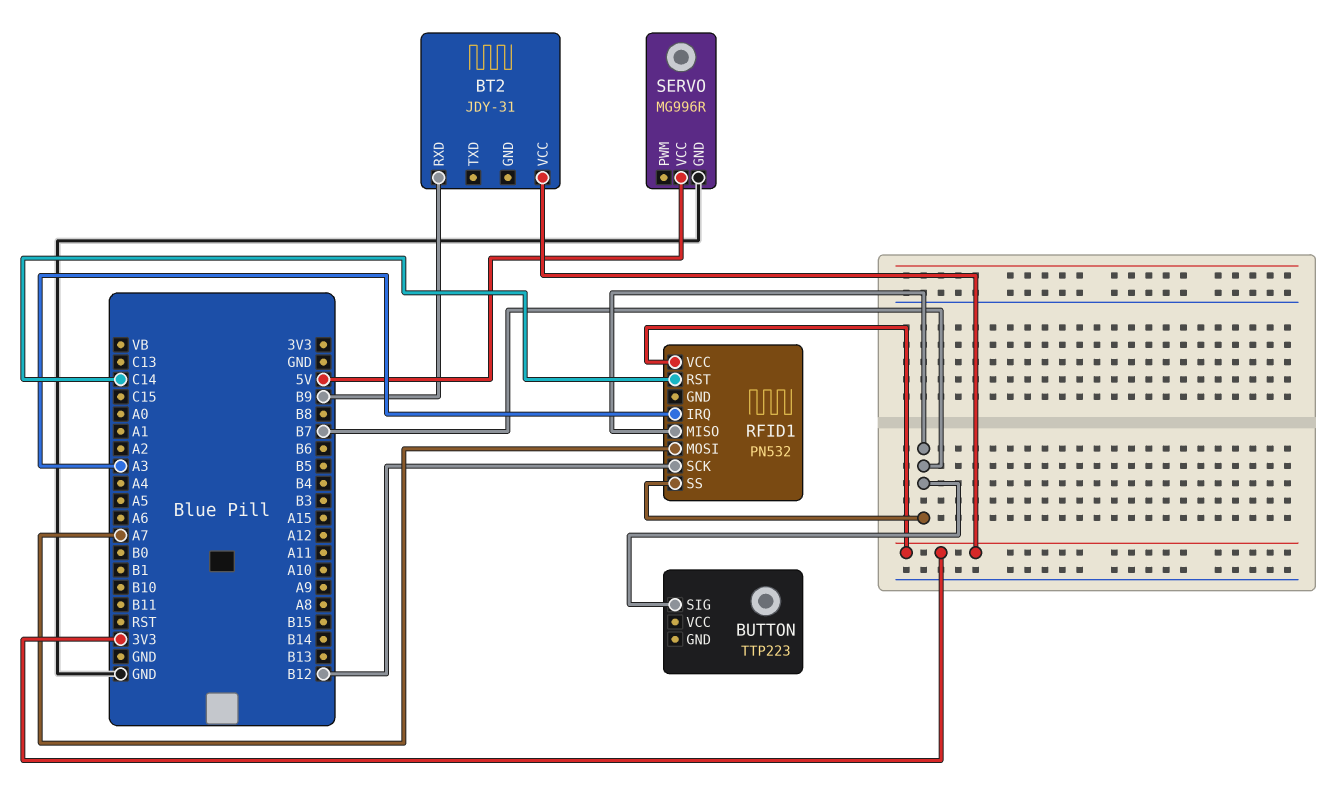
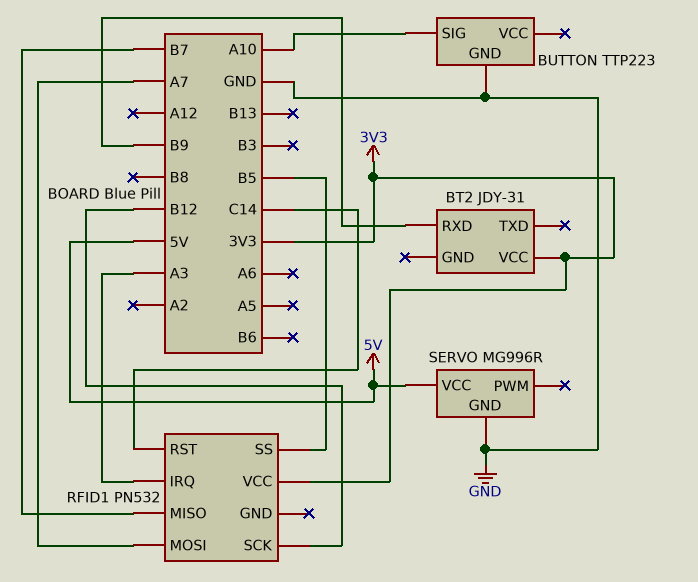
BUTTON pin GND: none -> GND
BUTTON pin SIG: B7 -> A10
RFID1 pin SS: B7 -> B5

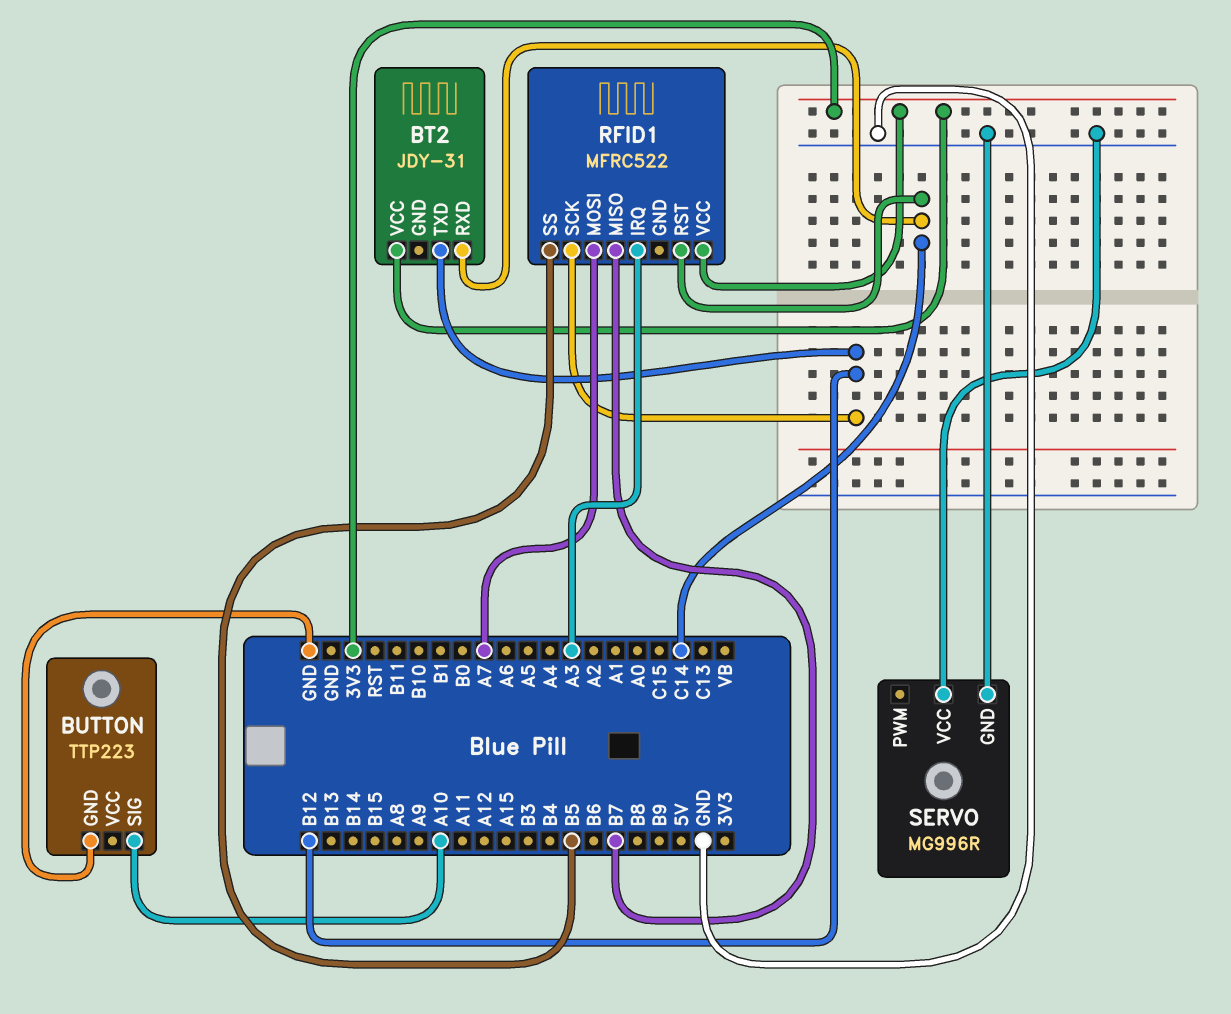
BT2 pin RXD: B9 -> C14
BT2 pin TXD: none -> B12
RFID1: PN532 -> MFRC522
SERVO pin VCC: 5V -> GND

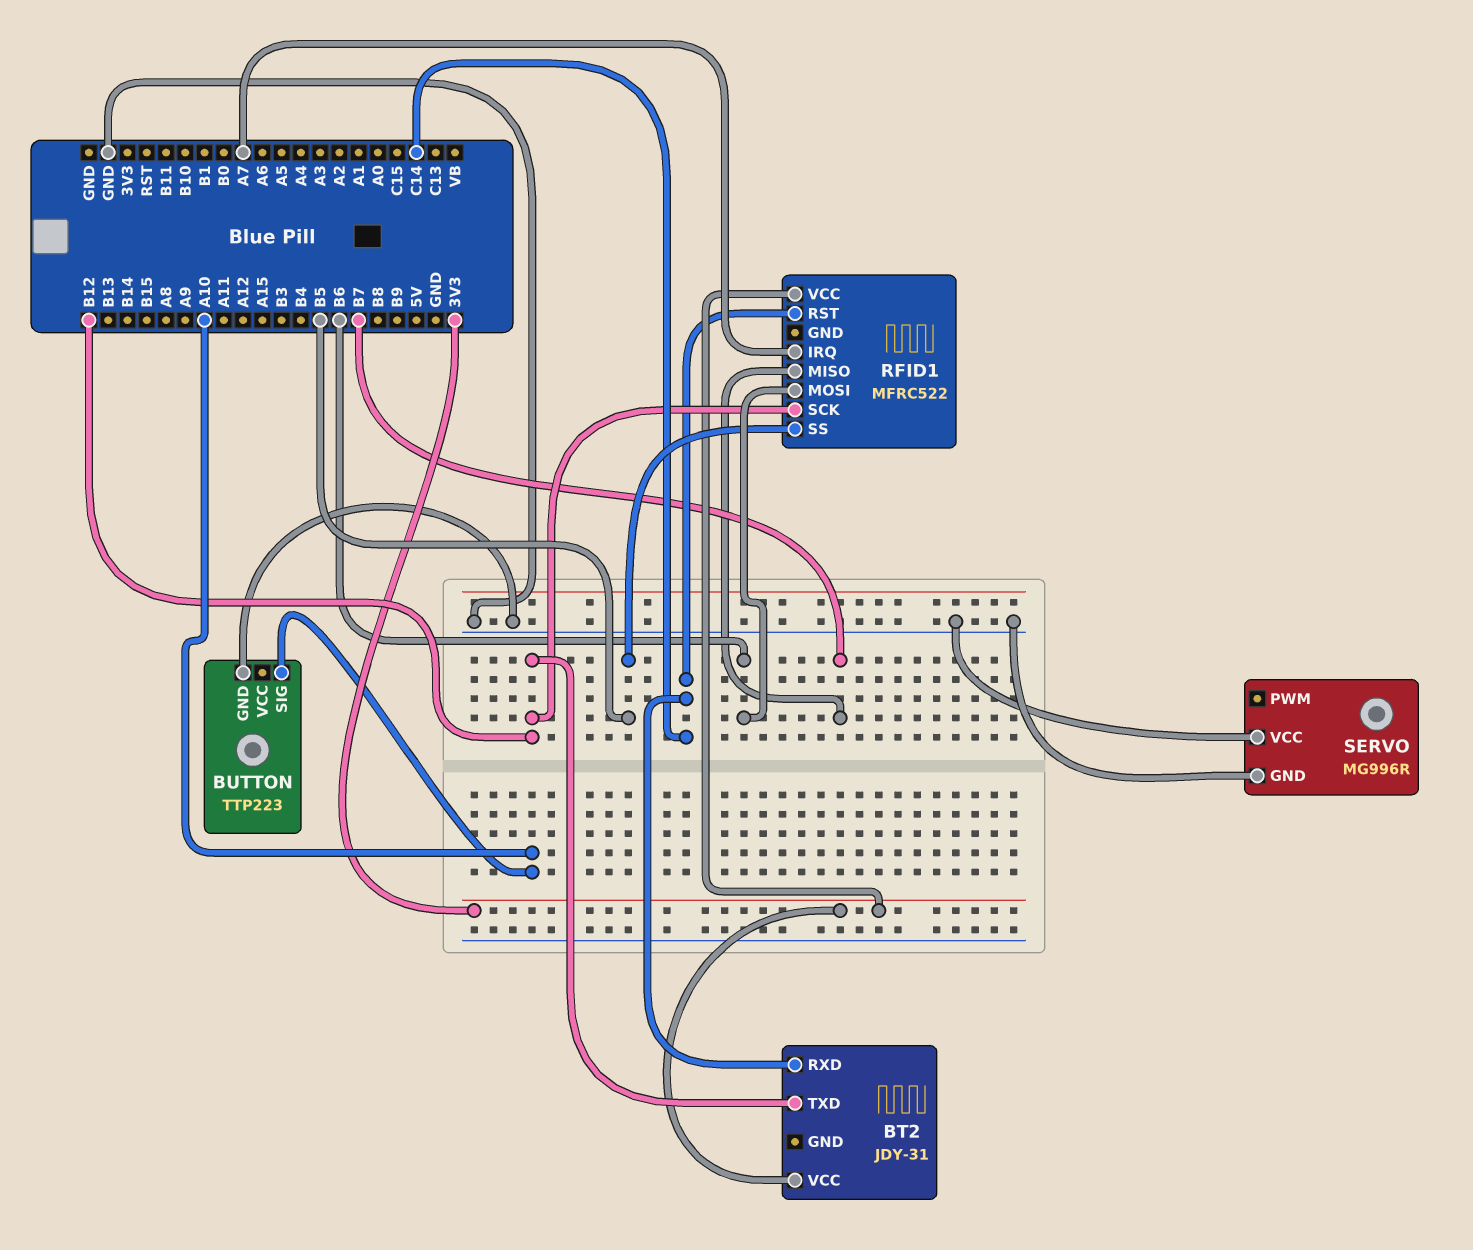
RFID1 pin IRQ: A3 -> A7
RFID1 pin MOSI: A7 -> B6

